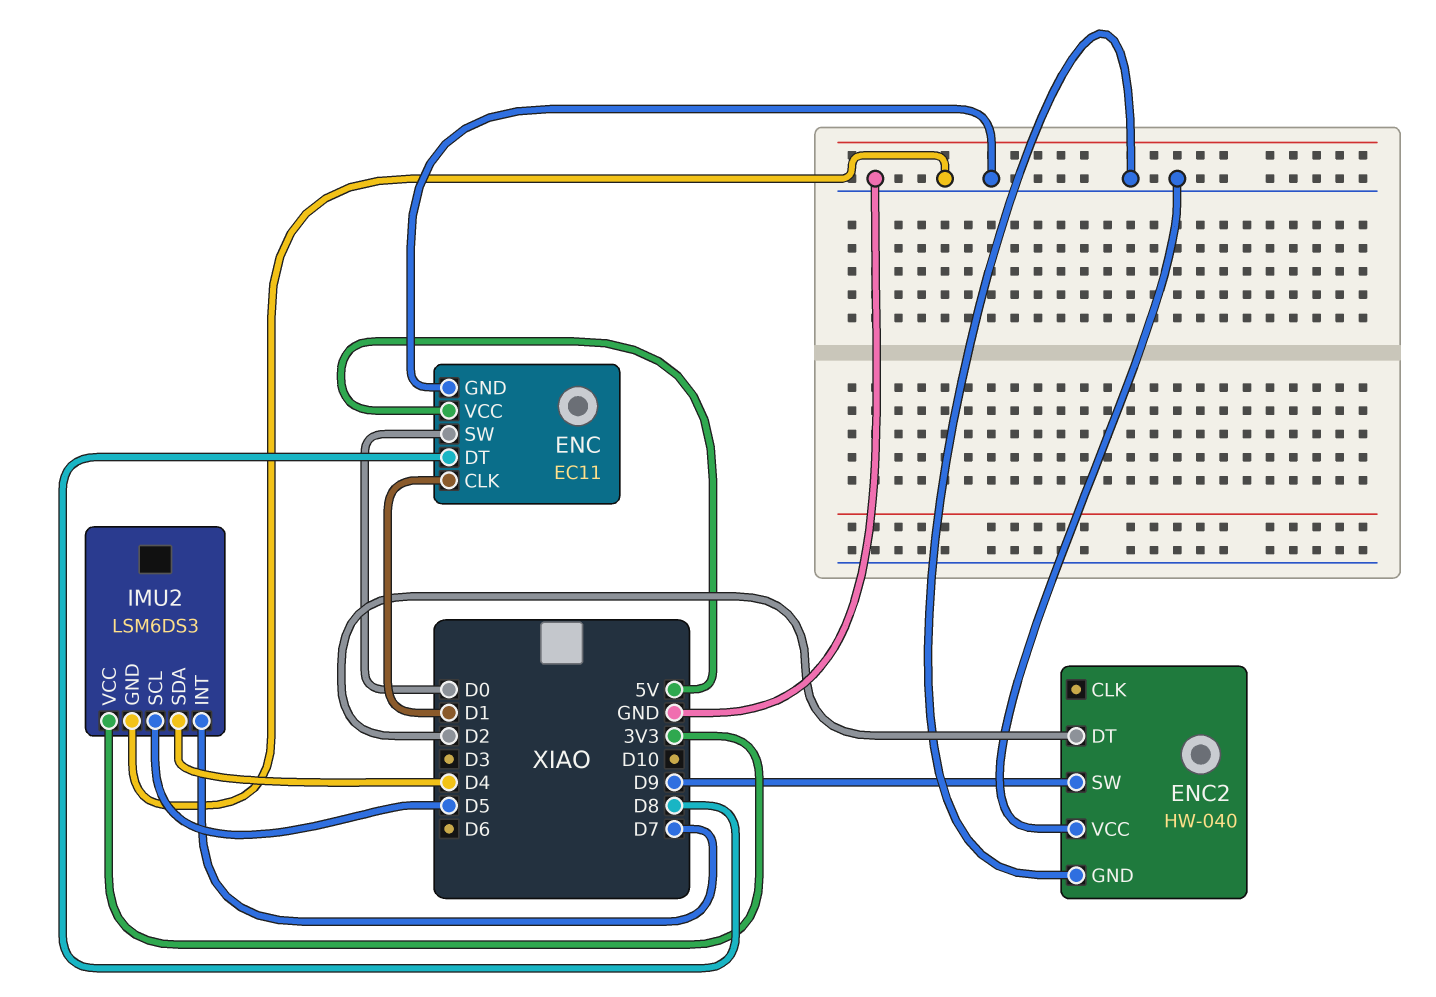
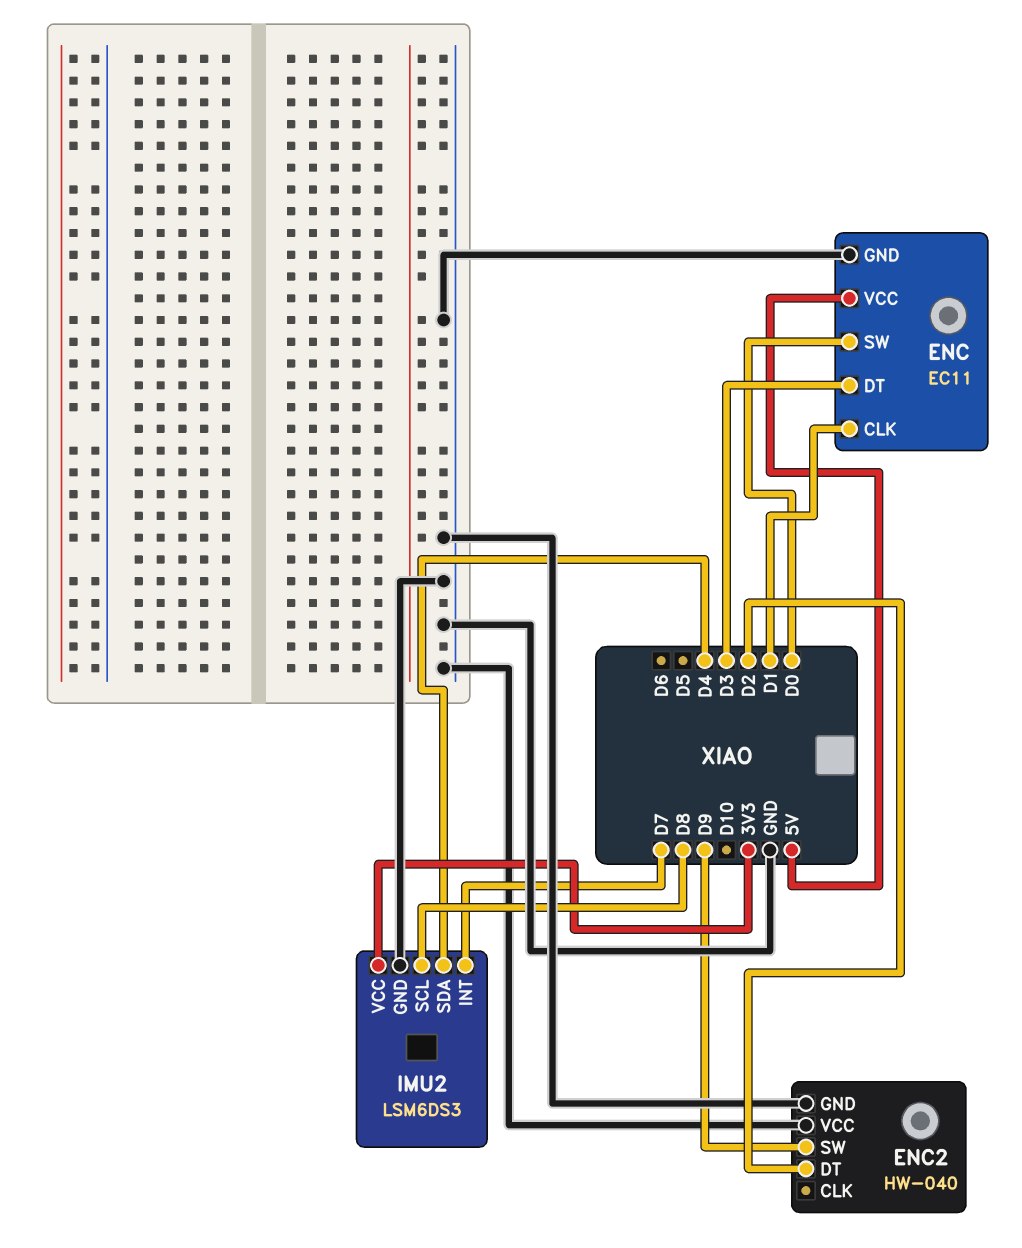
ENC pin DT: D8 -> D3
IMU2 pin SCL: D5 -> D8

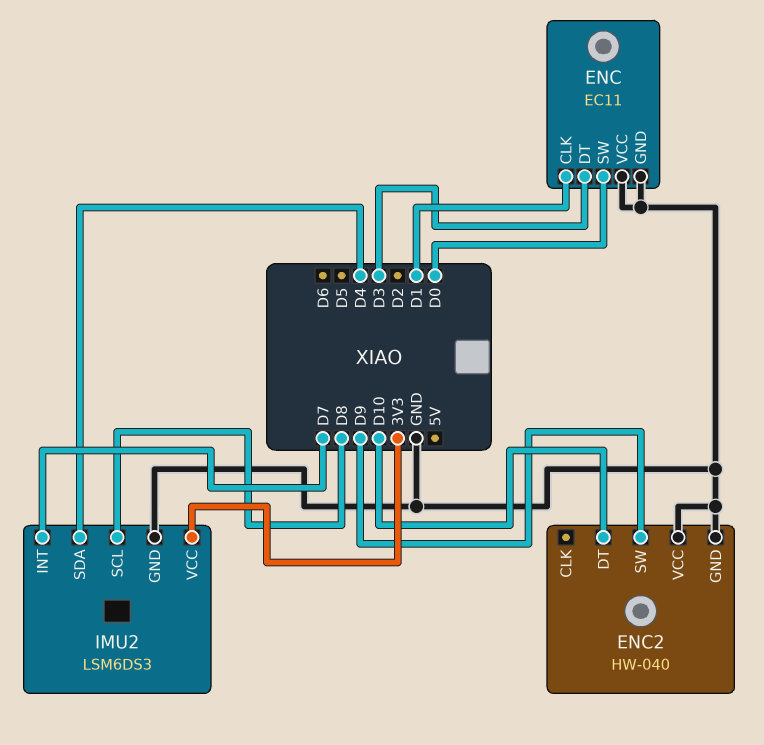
ENC pin VCC: 5V -> GND
ENC2 pin DT: D2 -> D10

